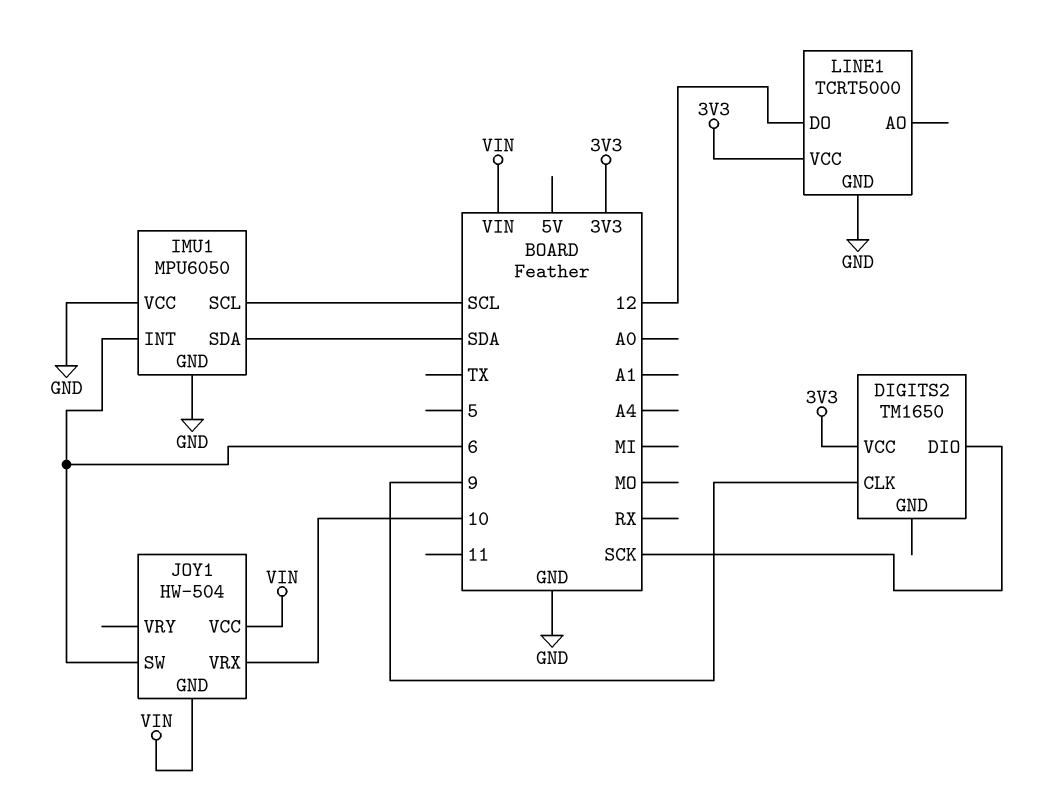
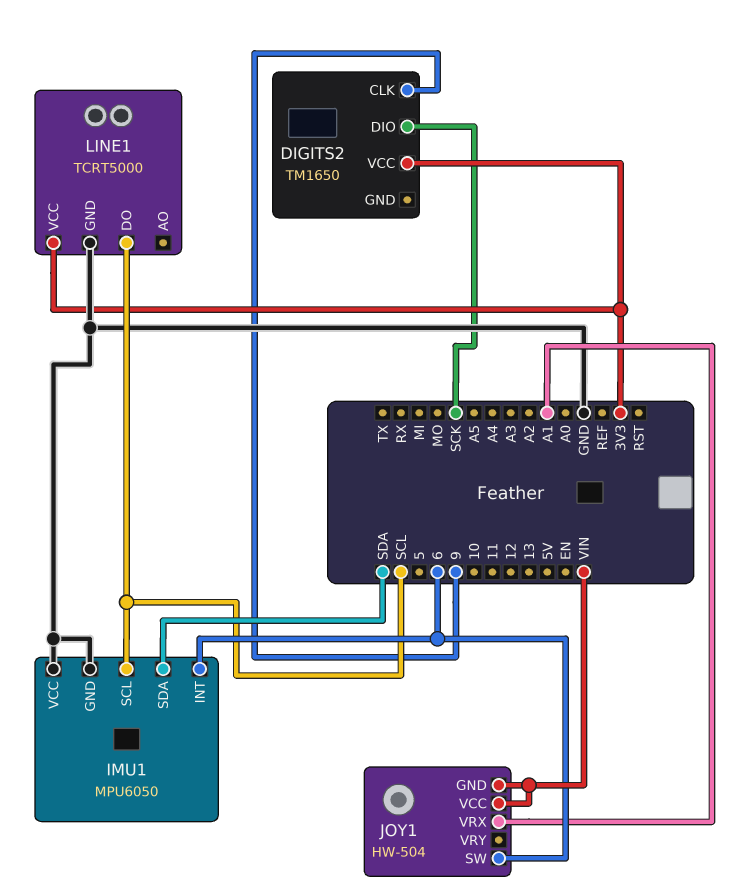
JOY1 pin VRX: 10 -> A1
LINE1 pin DO: 12 -> SCL

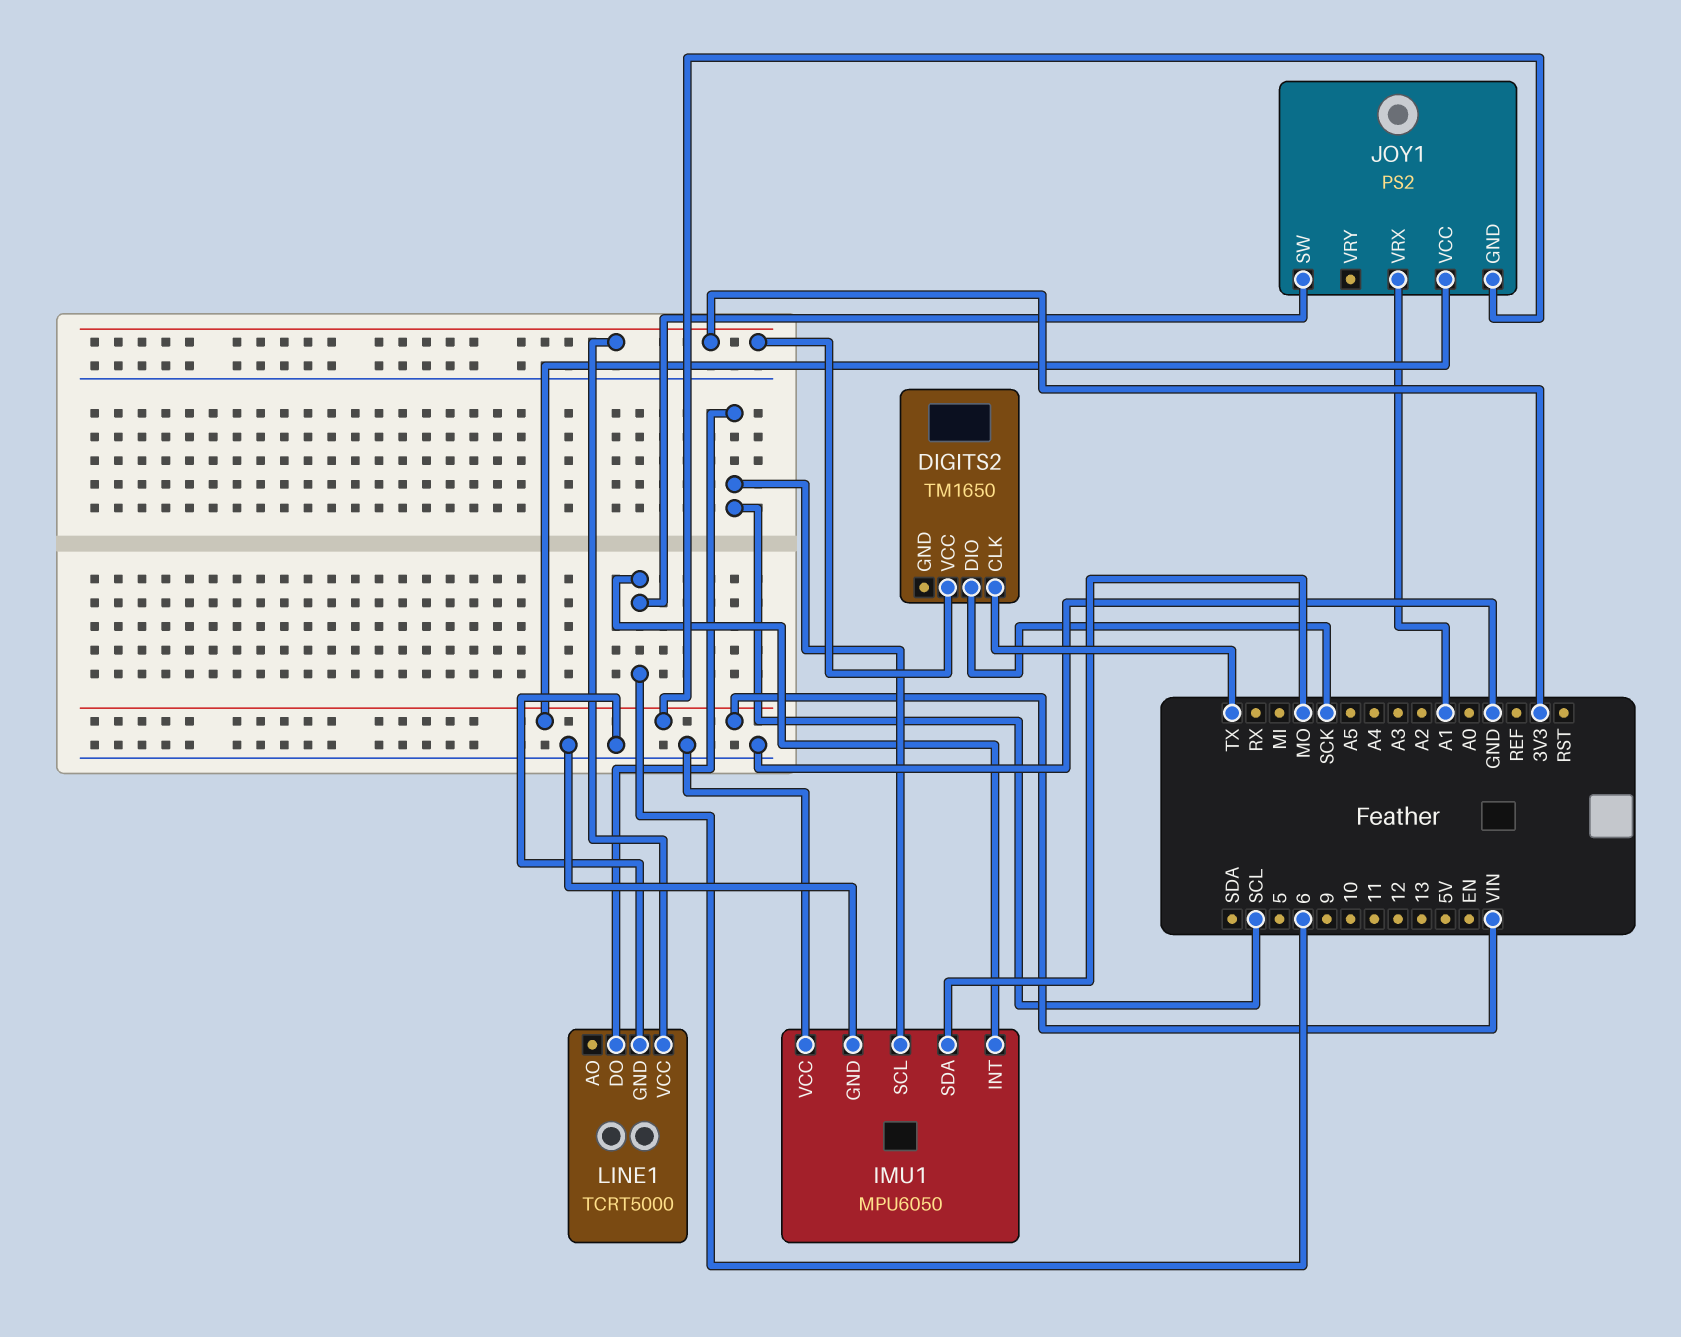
DIGITS2 pin CLK: 9 -> TX
IMU1 pin SDA: SDA -> MO
JOY1: HW-504 -> PS2

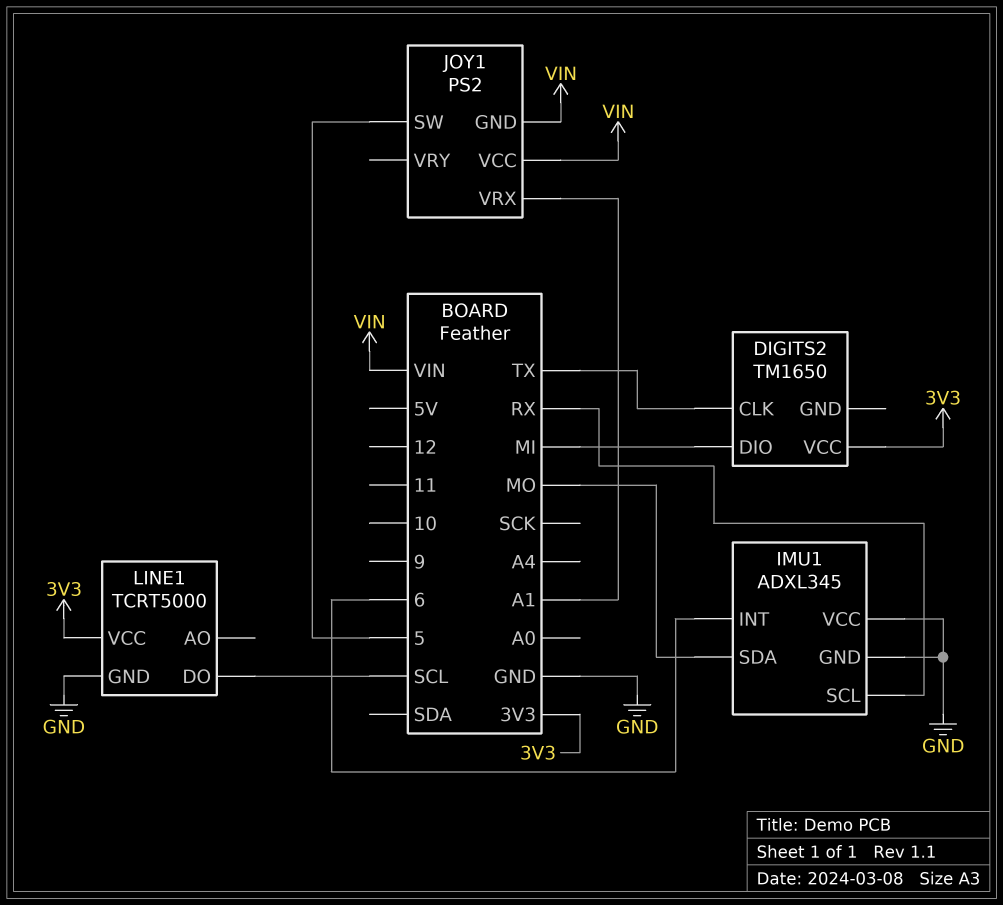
DIGITS2 pin DIO: SCK -> MI
IMU1: MPU6050 -> ADXL345
IMU1 pin SCL: SCL -> RX
JOY1 pin SW: 6 -> 5

